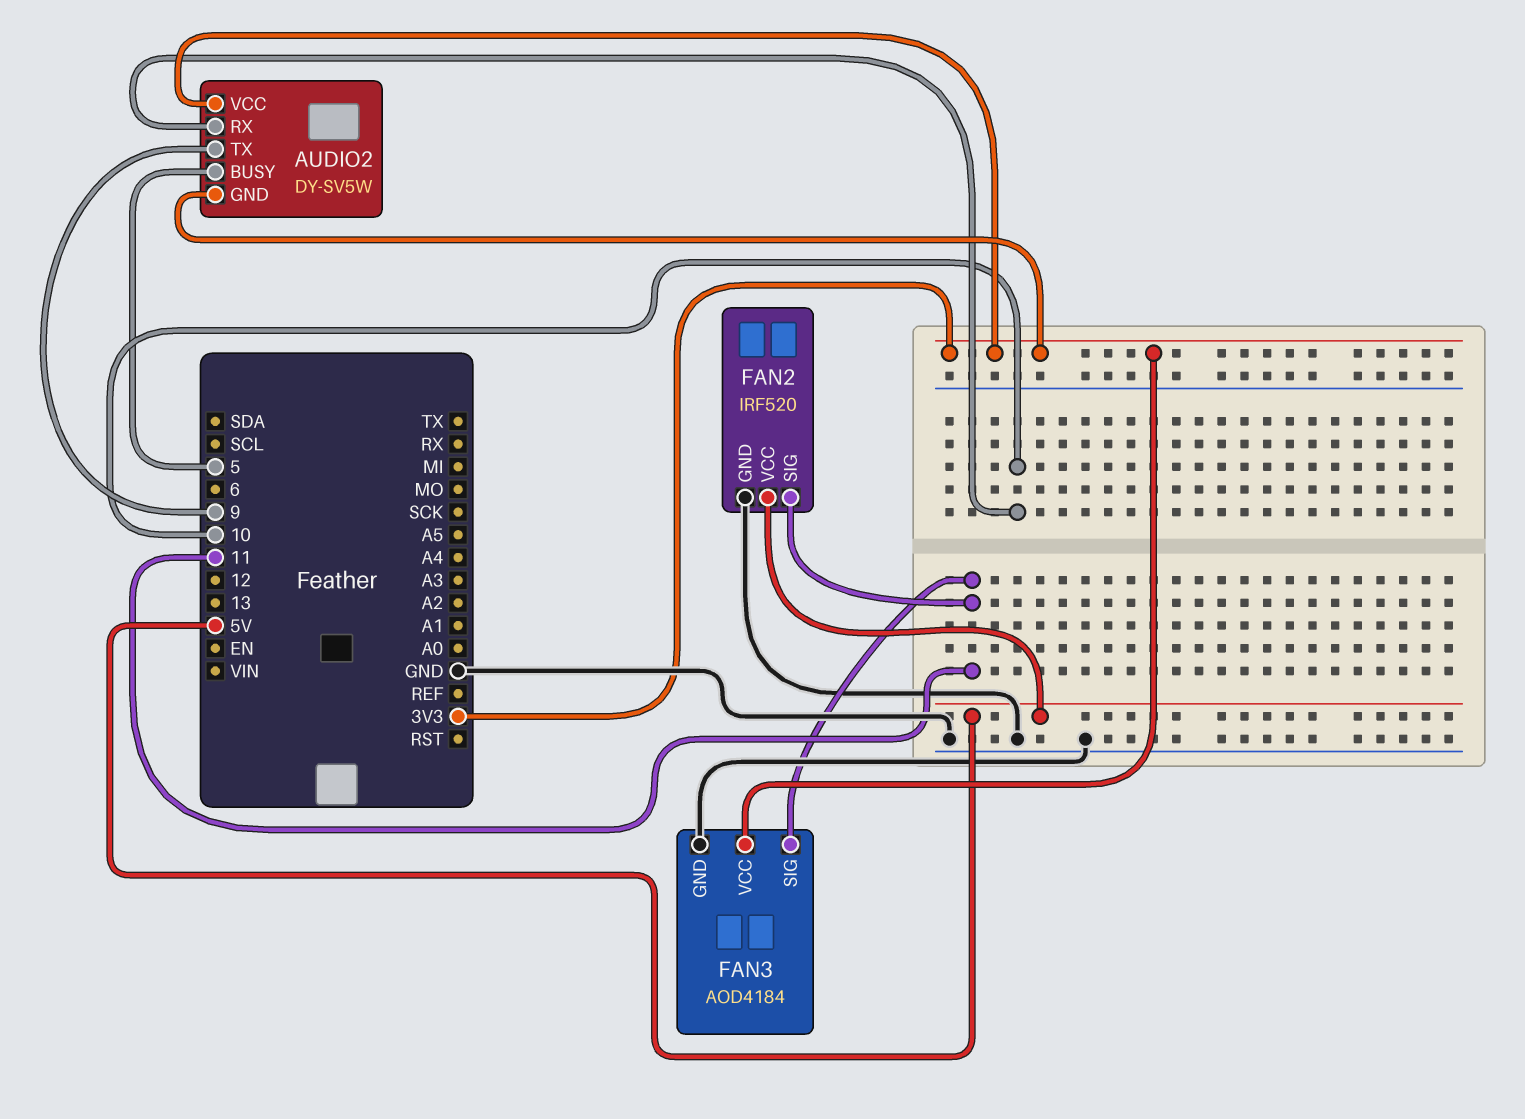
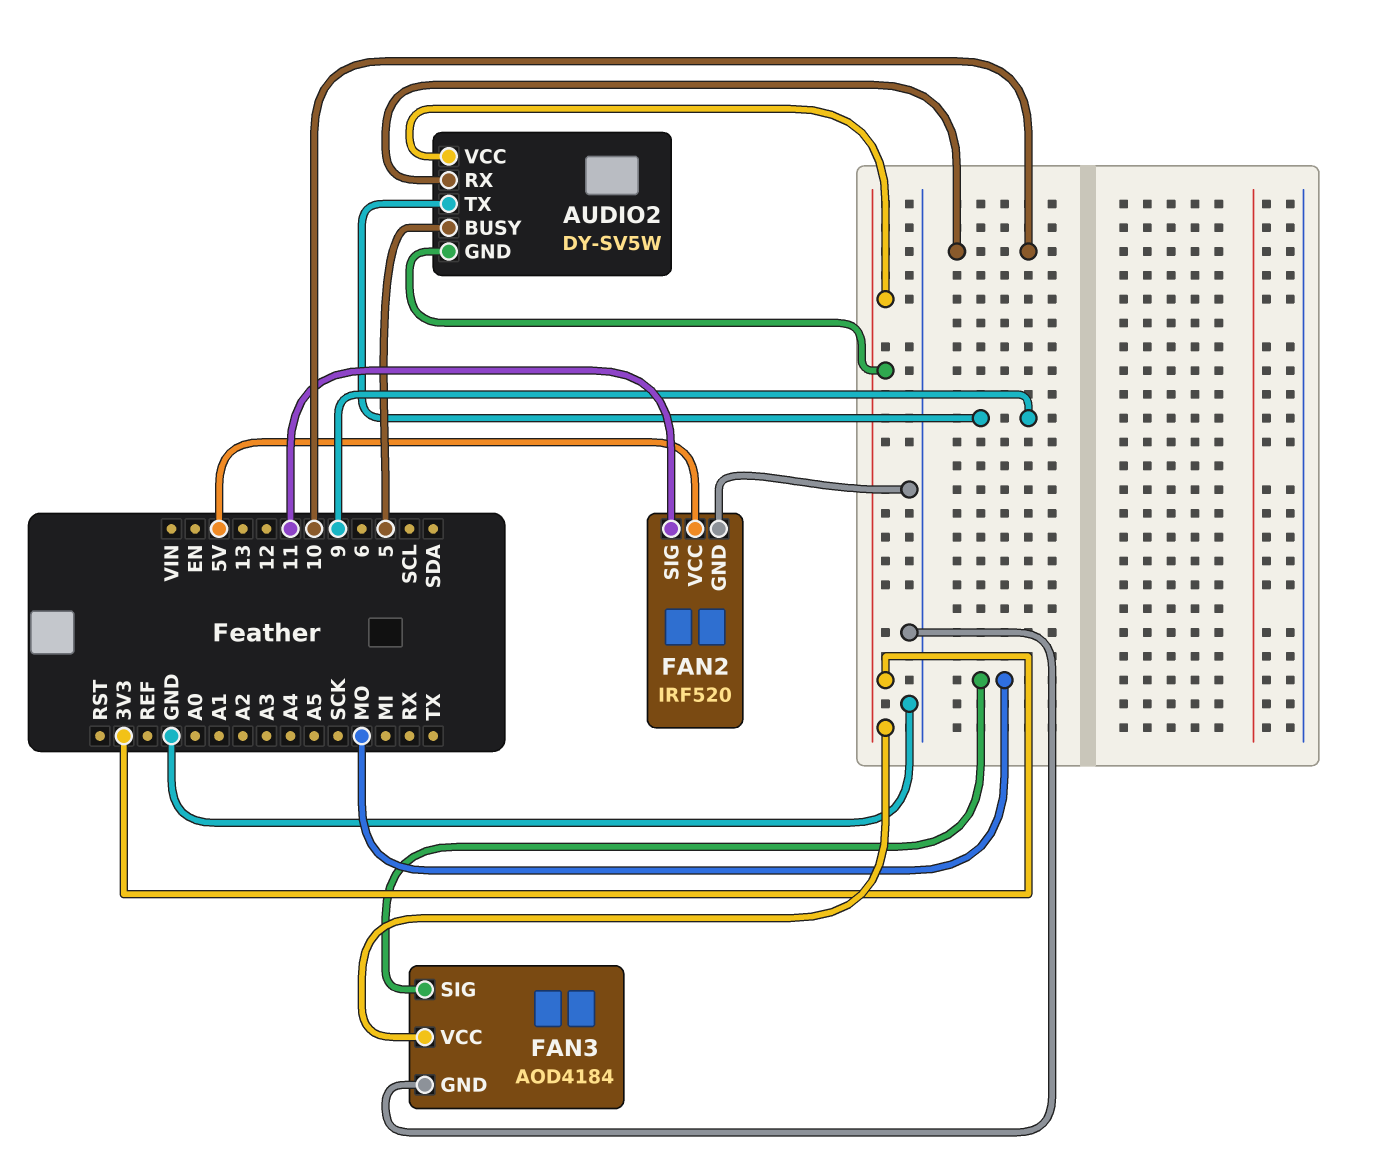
FAN3 pin SIG: 11 -> MO

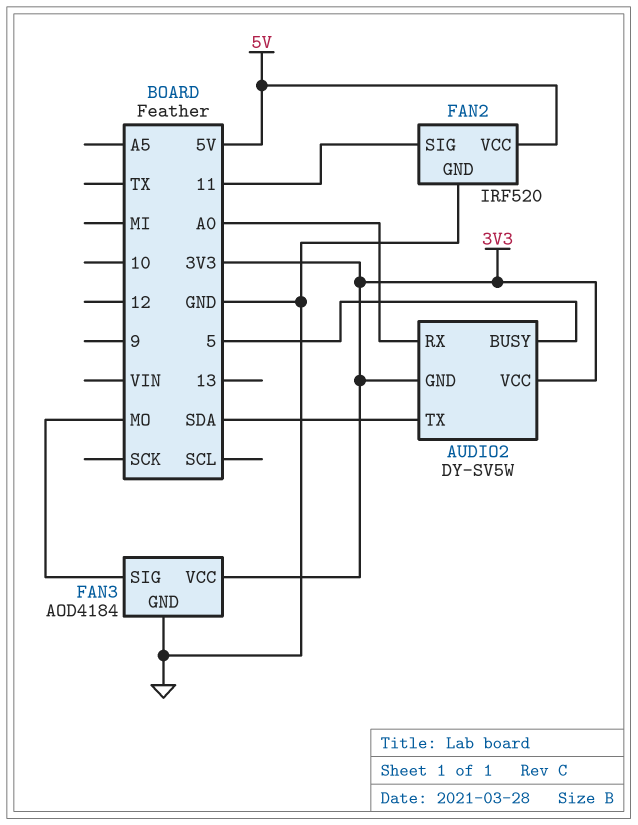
AUDIO2 pin RX: 10 -> A0
AUDIO2 pin TX: 9 -> SDA

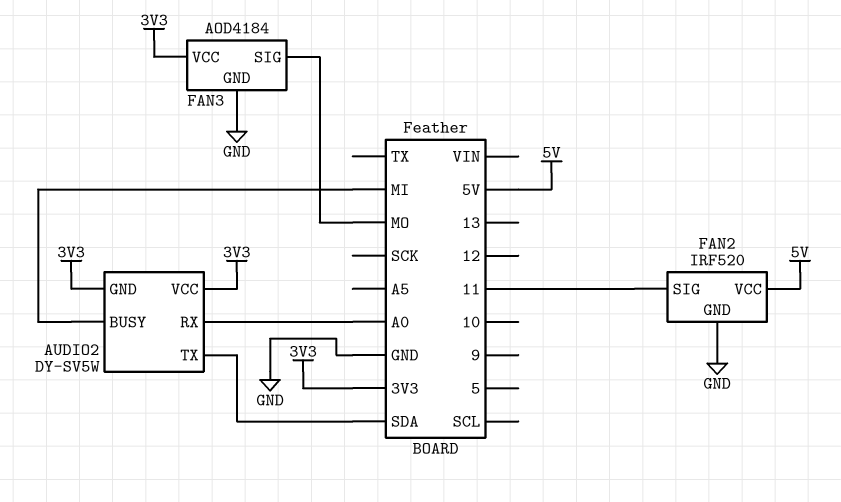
AUDIO2 pin BUSY: 5 -> MI

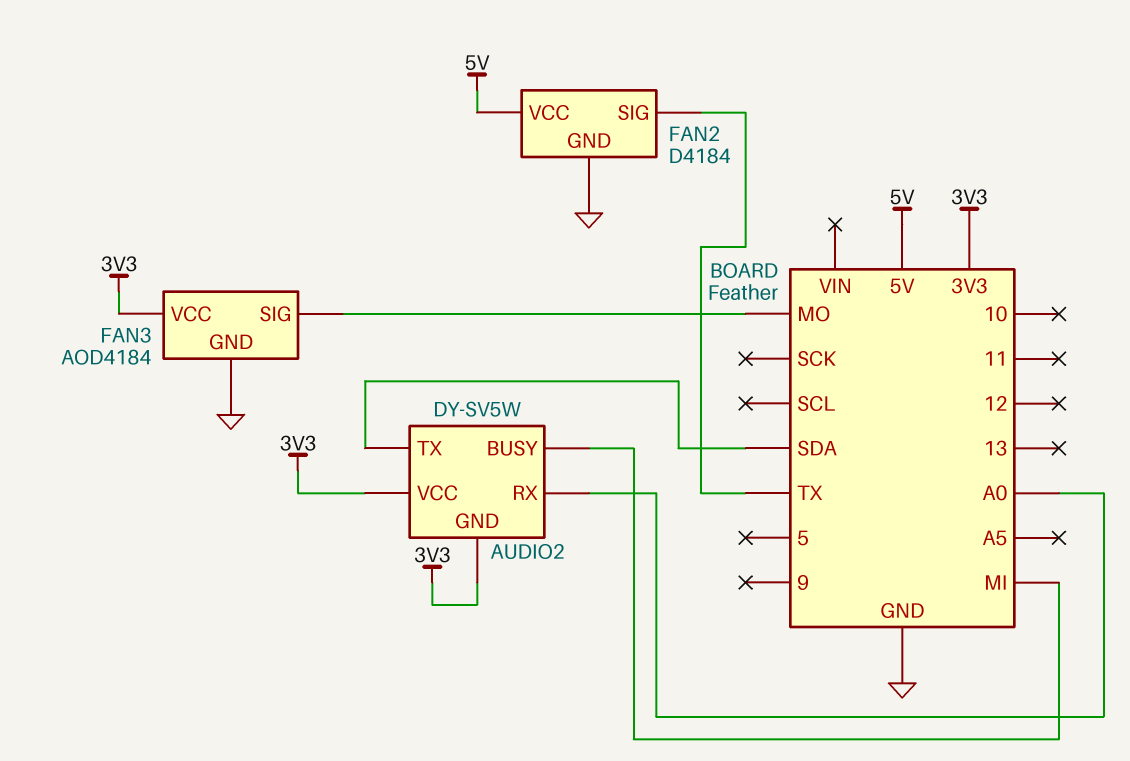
FAN2: IRF520 -> D4184
FAN2 pin SIG: 11 -> TX

